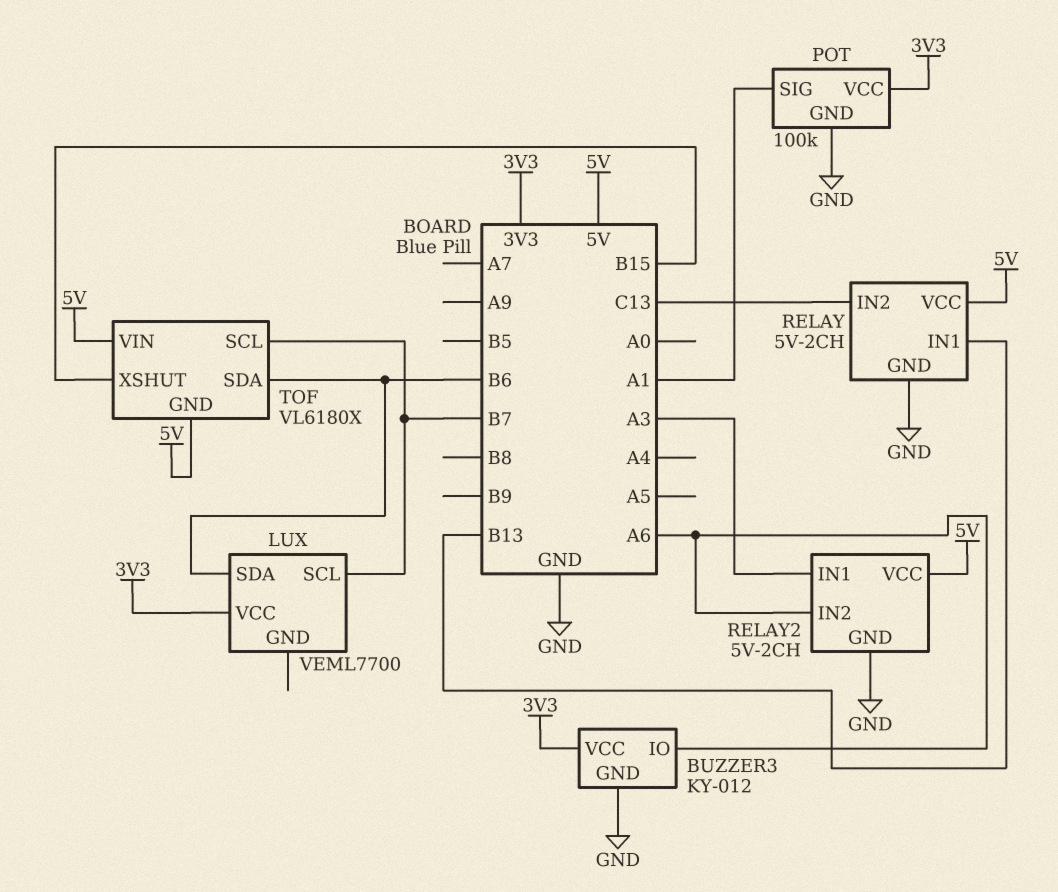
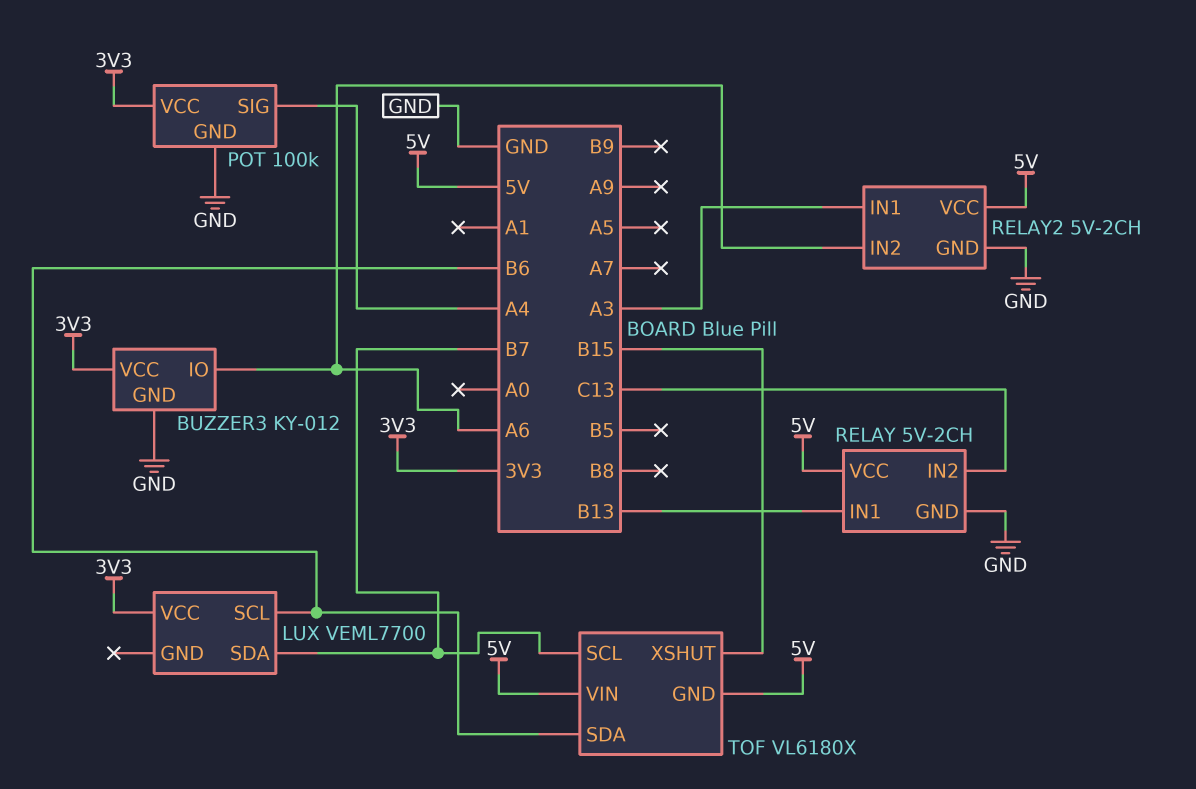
LUX pin SCL: B7 -> B6
LUX pin SDA: B6 -> B7
POT pin SIG: A1 -> A4

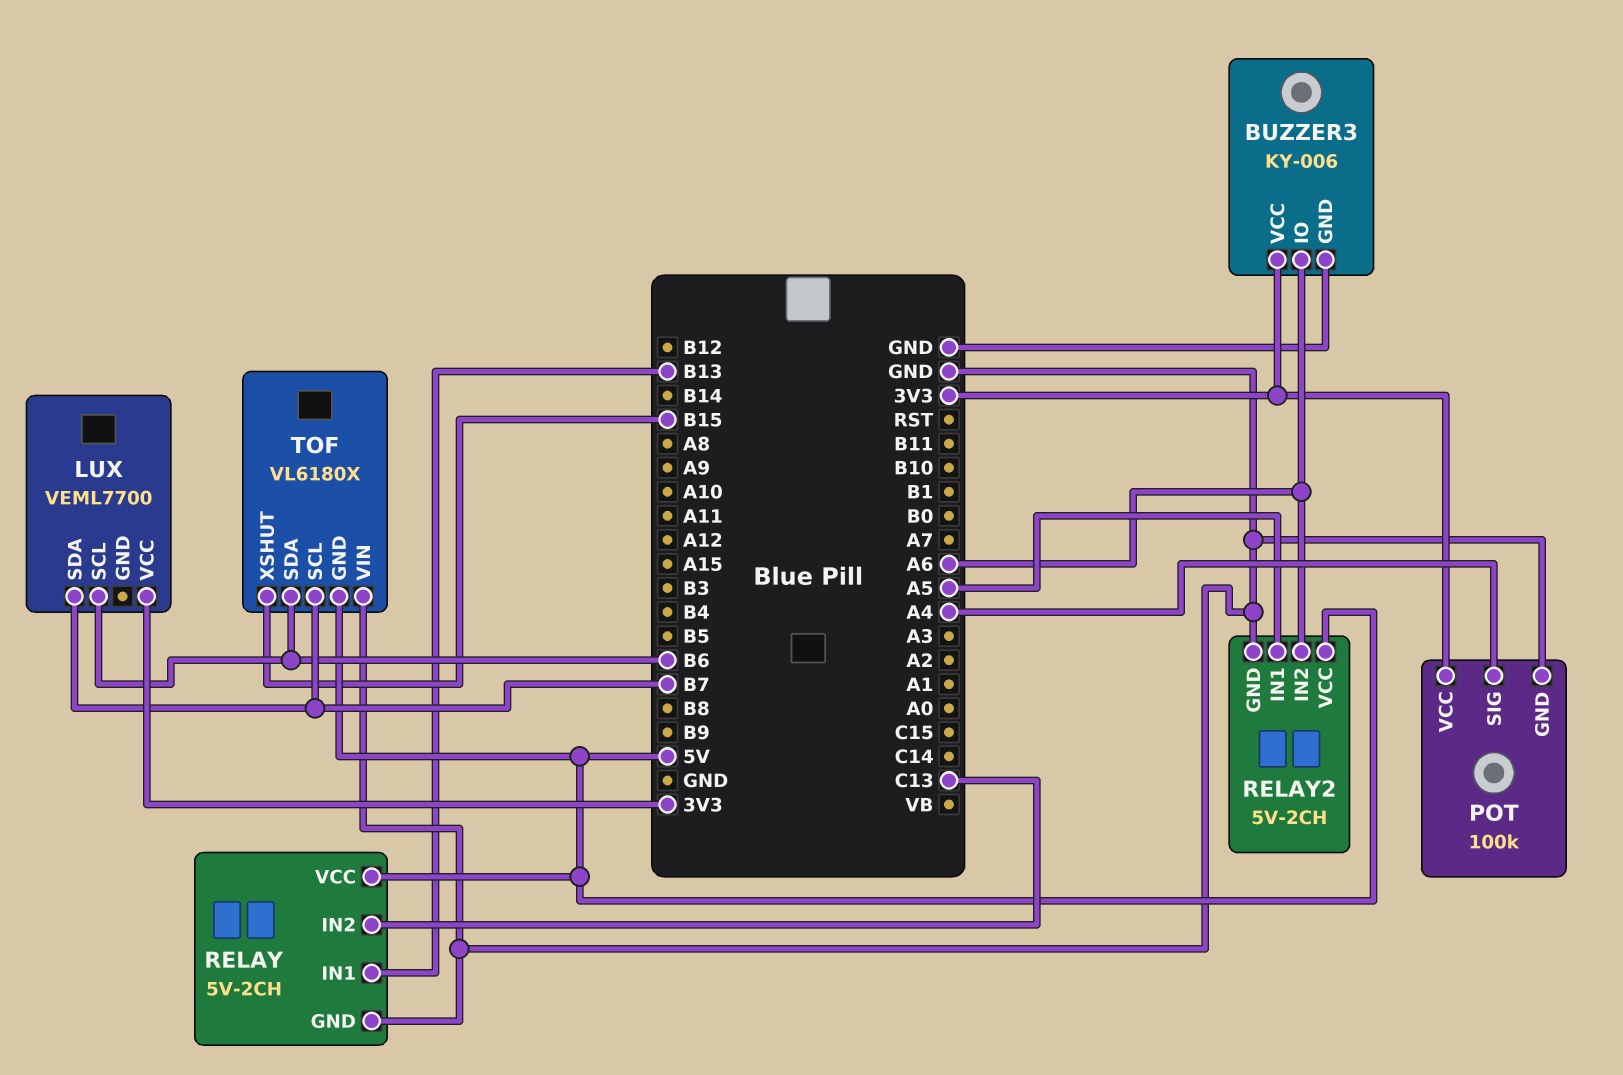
BUZZER3: KY-012 -> KY-006
RELAY2 pin IN1: A3 -> A5
TOF pin VIN: 5V -> GND

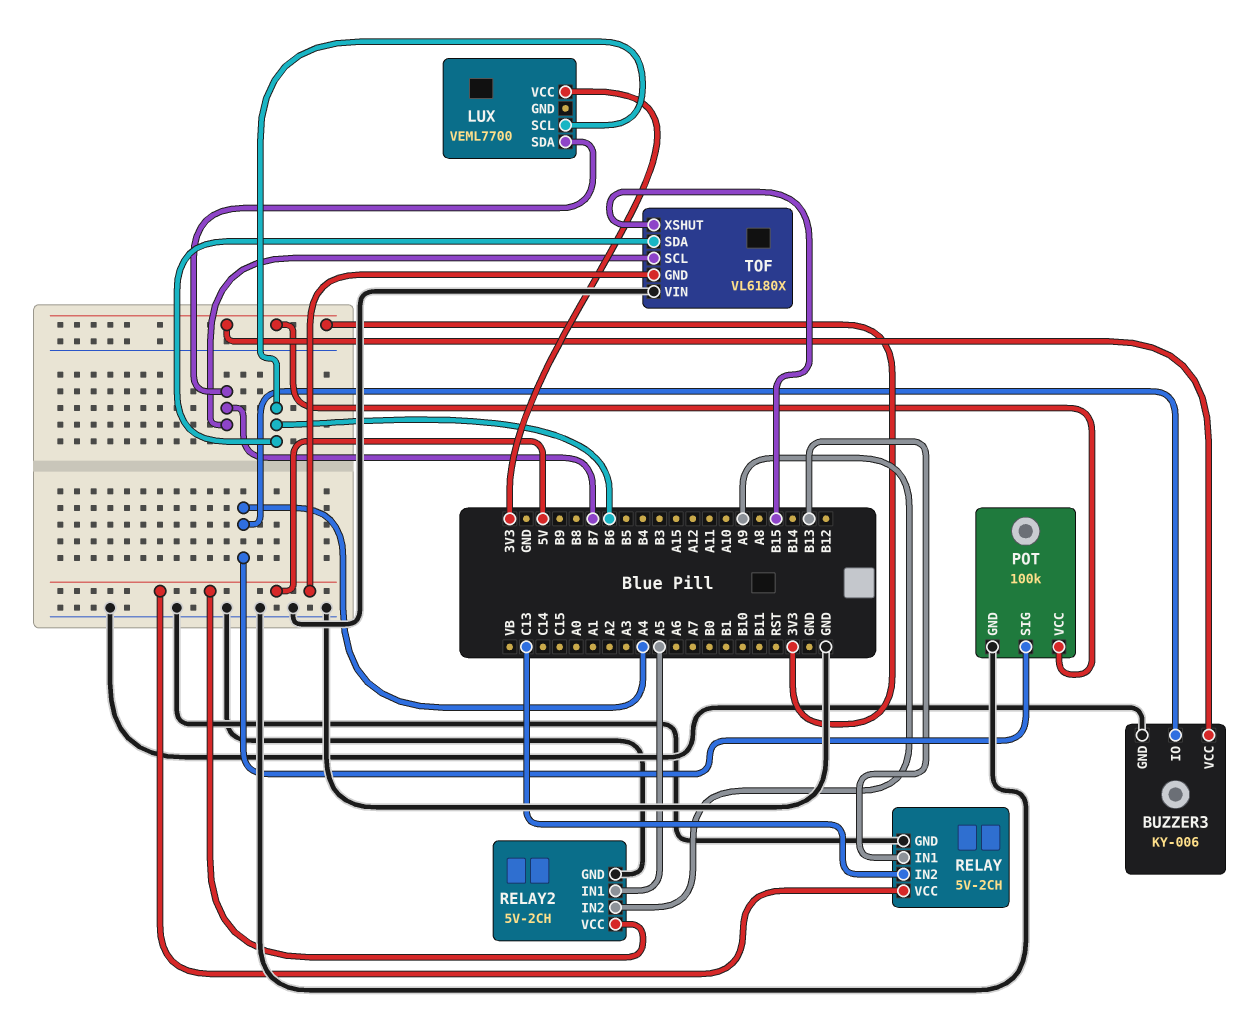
BUZZER3 pin IO: A6 -> A4
RELAY2 pin IN2: A6 -> A9

